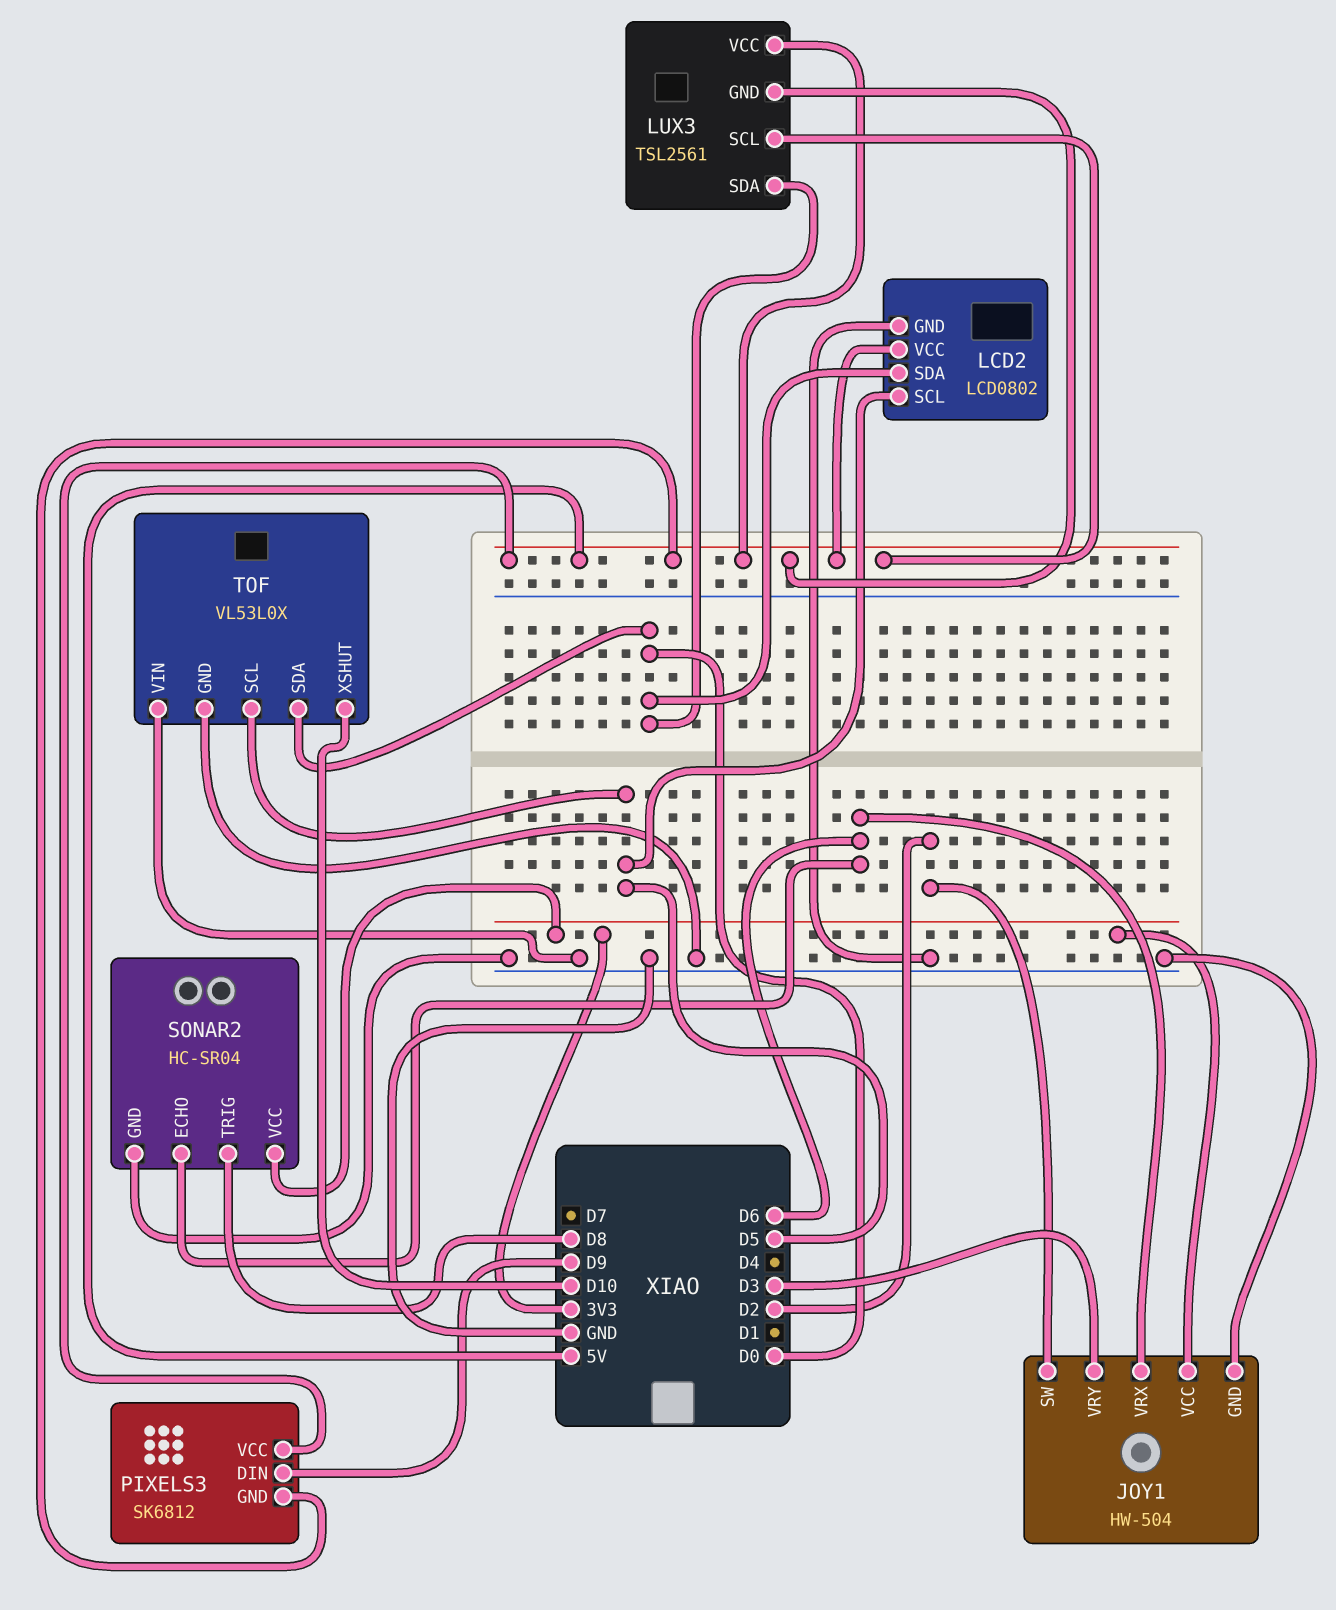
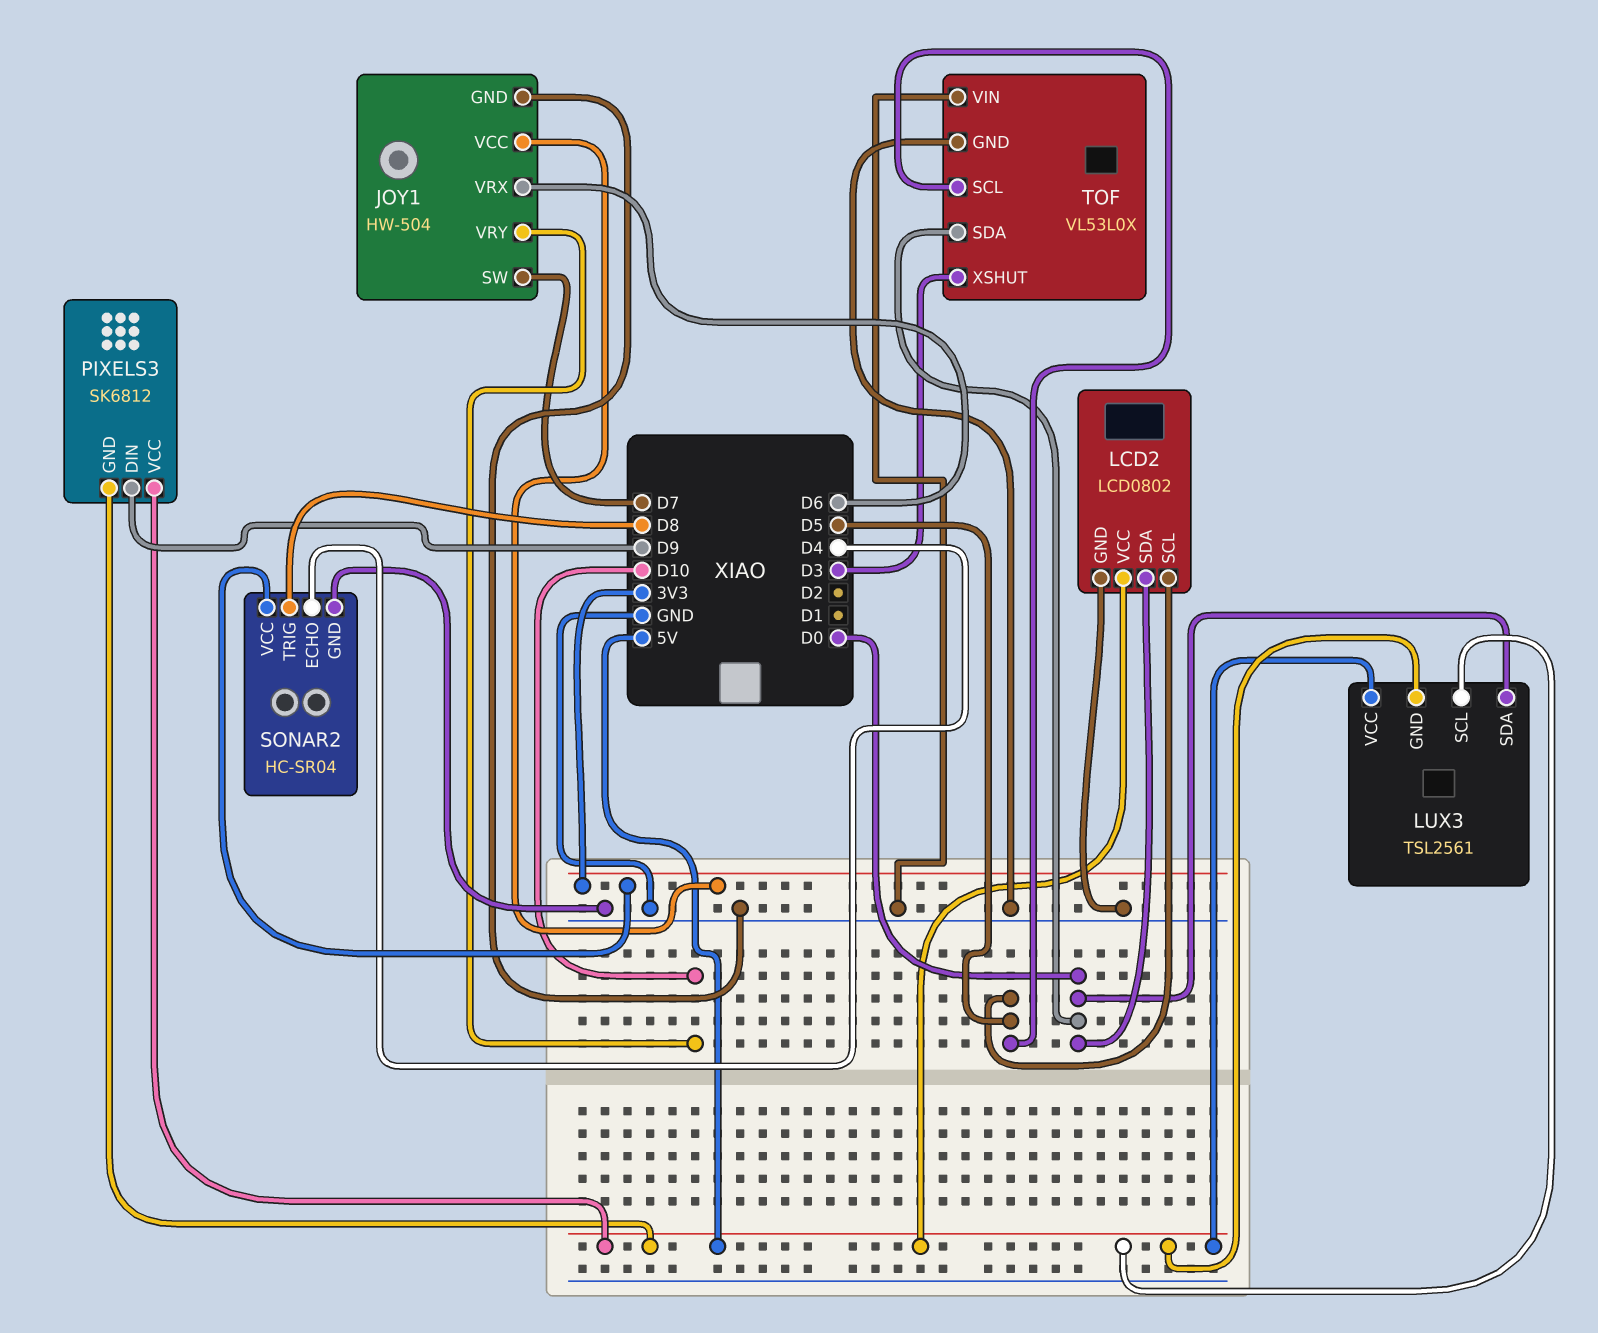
JOY1 pin SW: D2 -> D7
JOY1 pin VRY: D3 -> D10
SONAR2 pin ECHO: D6 -> D4
TOF pin XSHUT: D10 -> D3

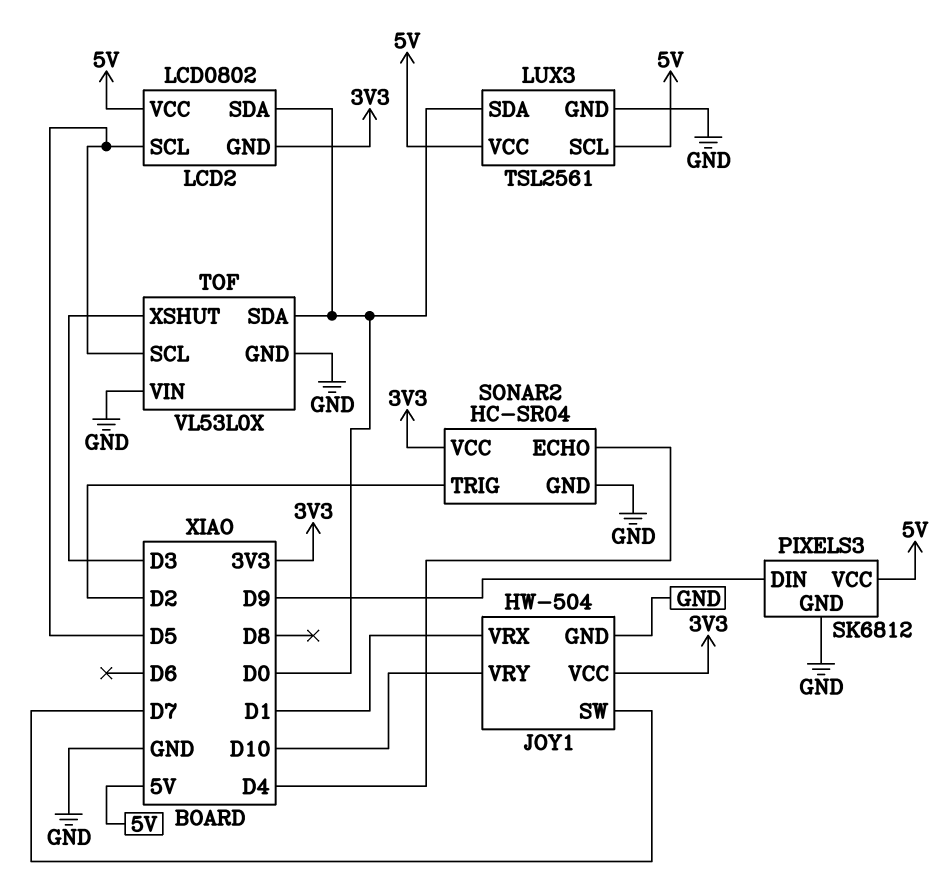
JOY1 pin VRX: D6 -> D1
LCD2 pin GND: GND -> 3V3
LUX3 pin GND: 5V -> GND
PIXELS3 pin GND: 5V -> GND
SONAR2 pin TRIG: D8 -> D2

